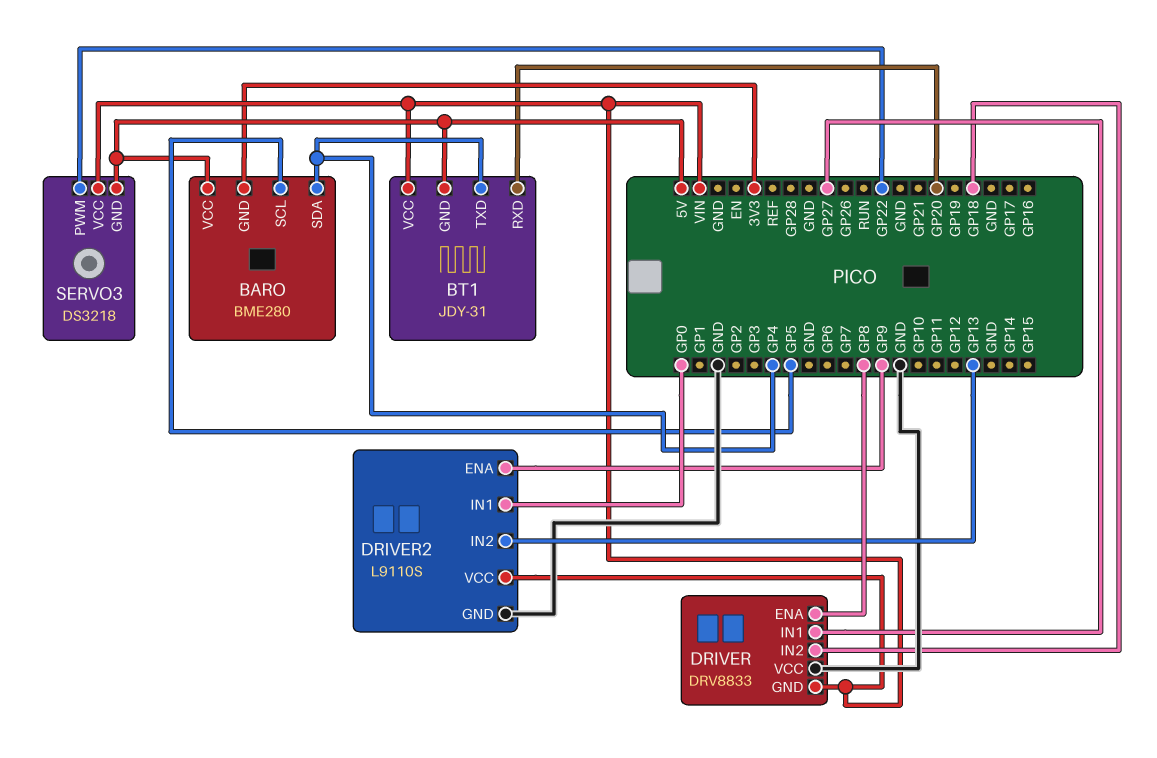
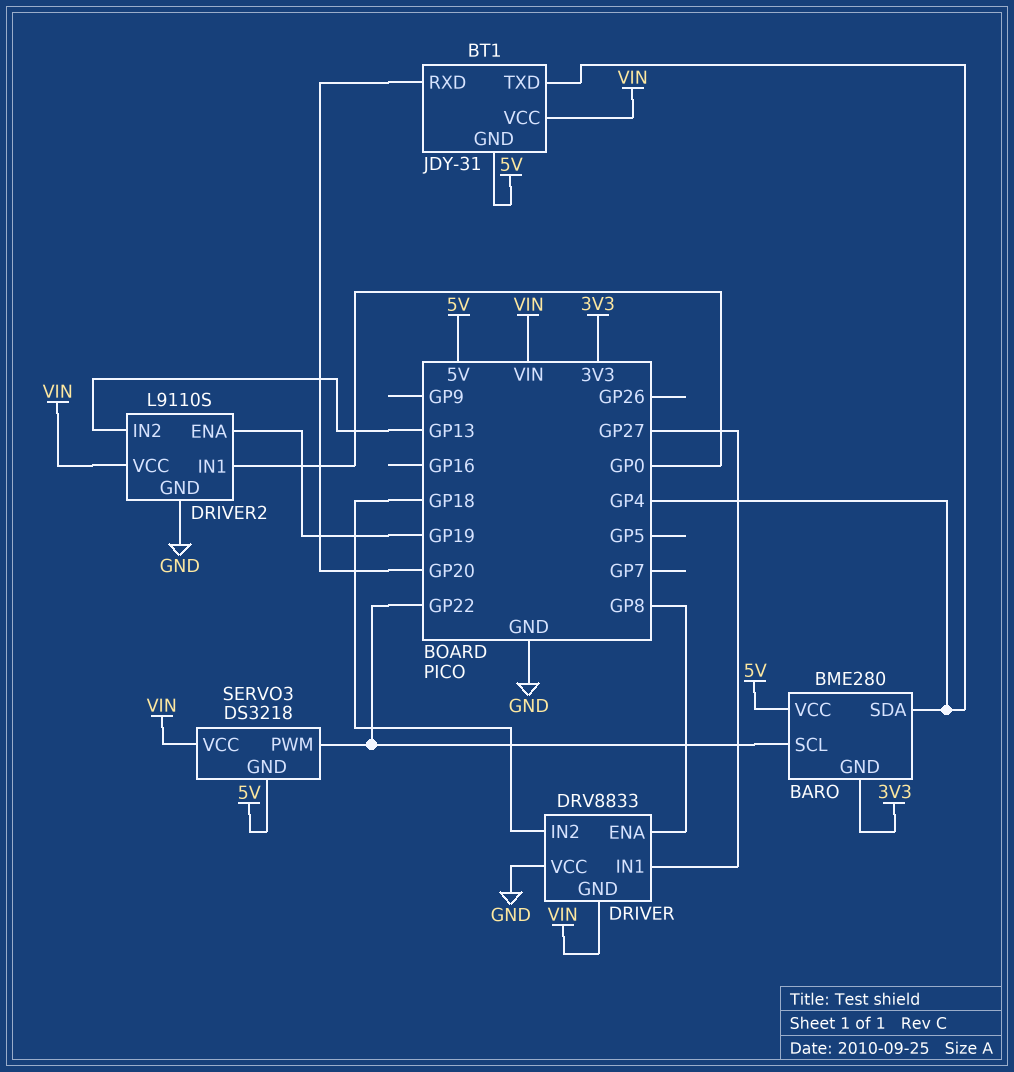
BARO pin SCL: GP5 -> GP22
DRIVER2 pin ENA: GP9 -> GP19

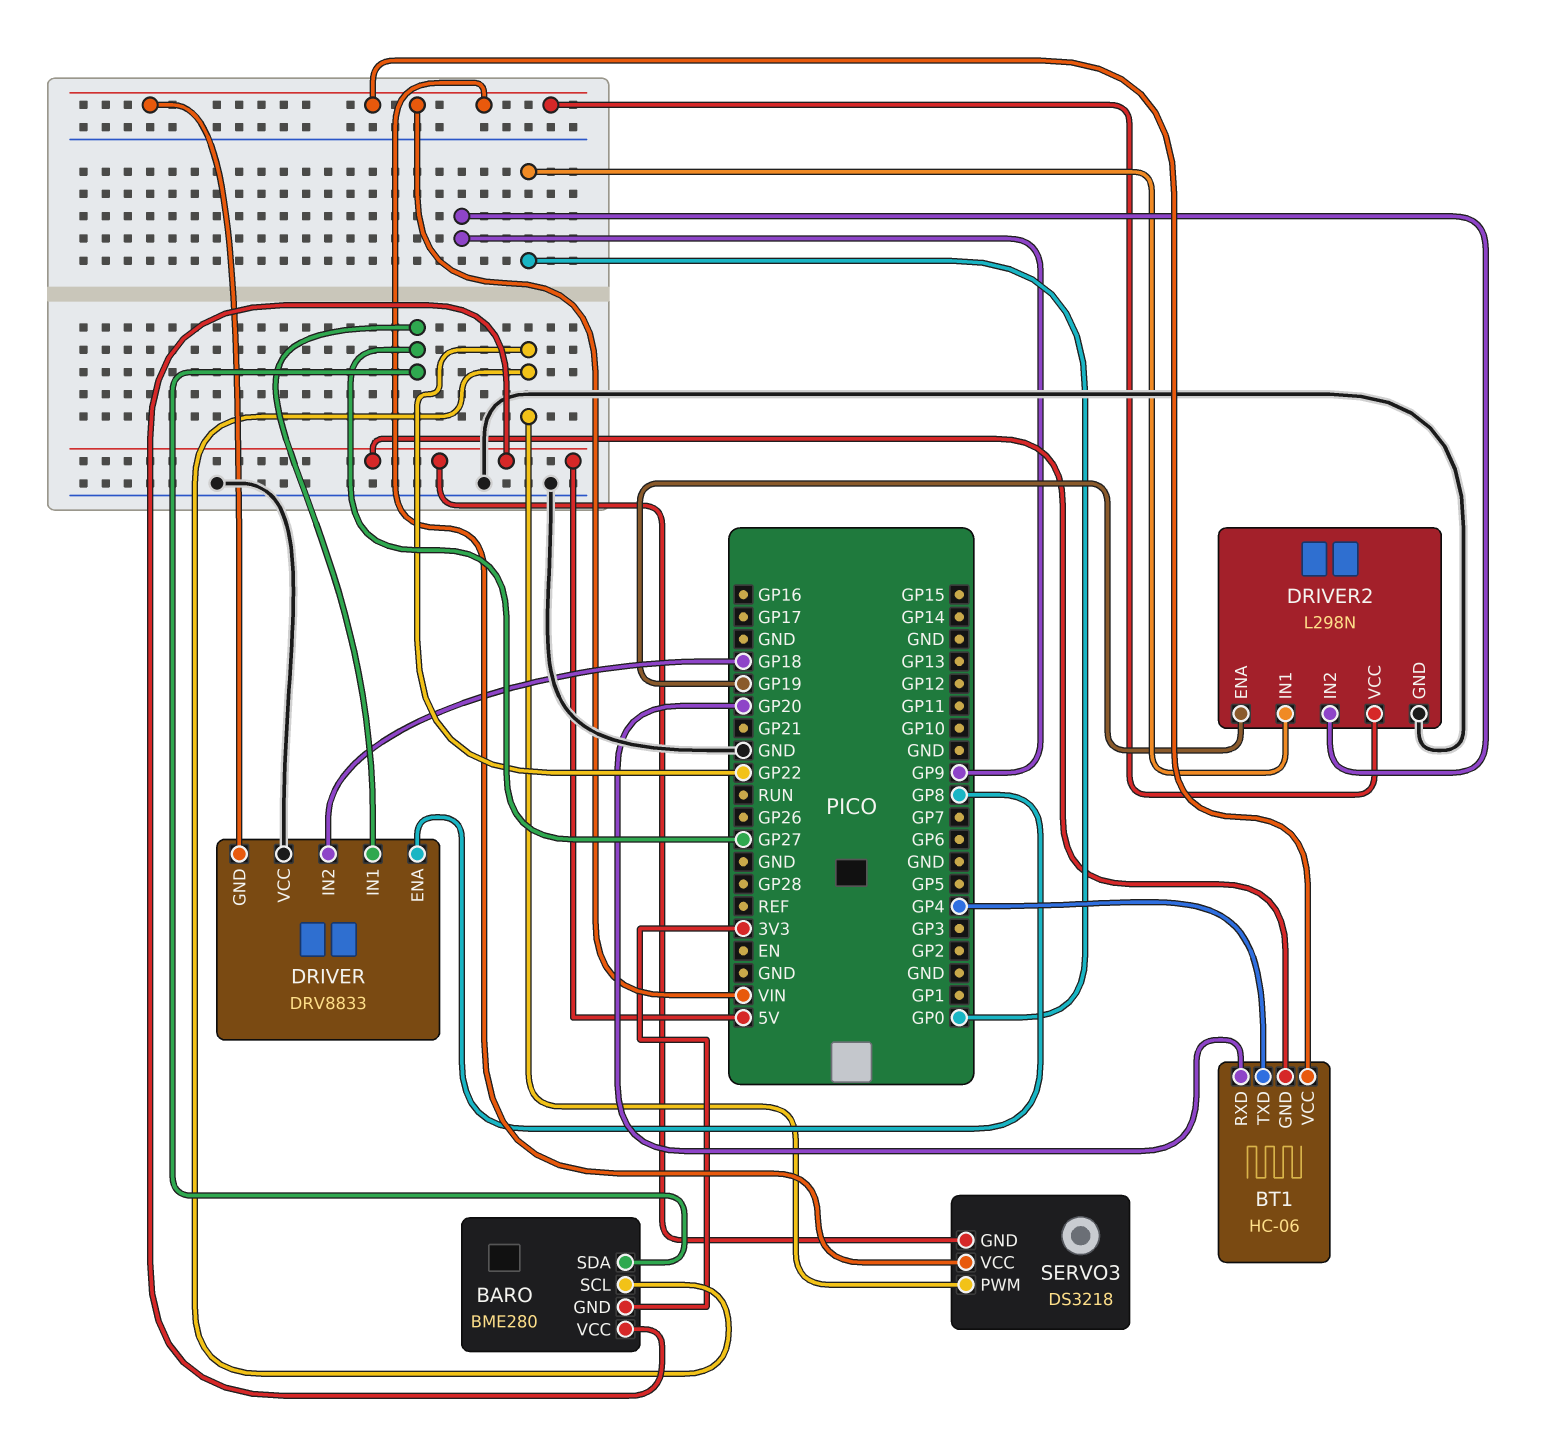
BARO pin SDA: GP4 -> GP27
BT1: JDY-31 -> HC-06
DRIVER2: L9110S -> L298N
DRIVER2 pin IN2: GP13 -> GP9

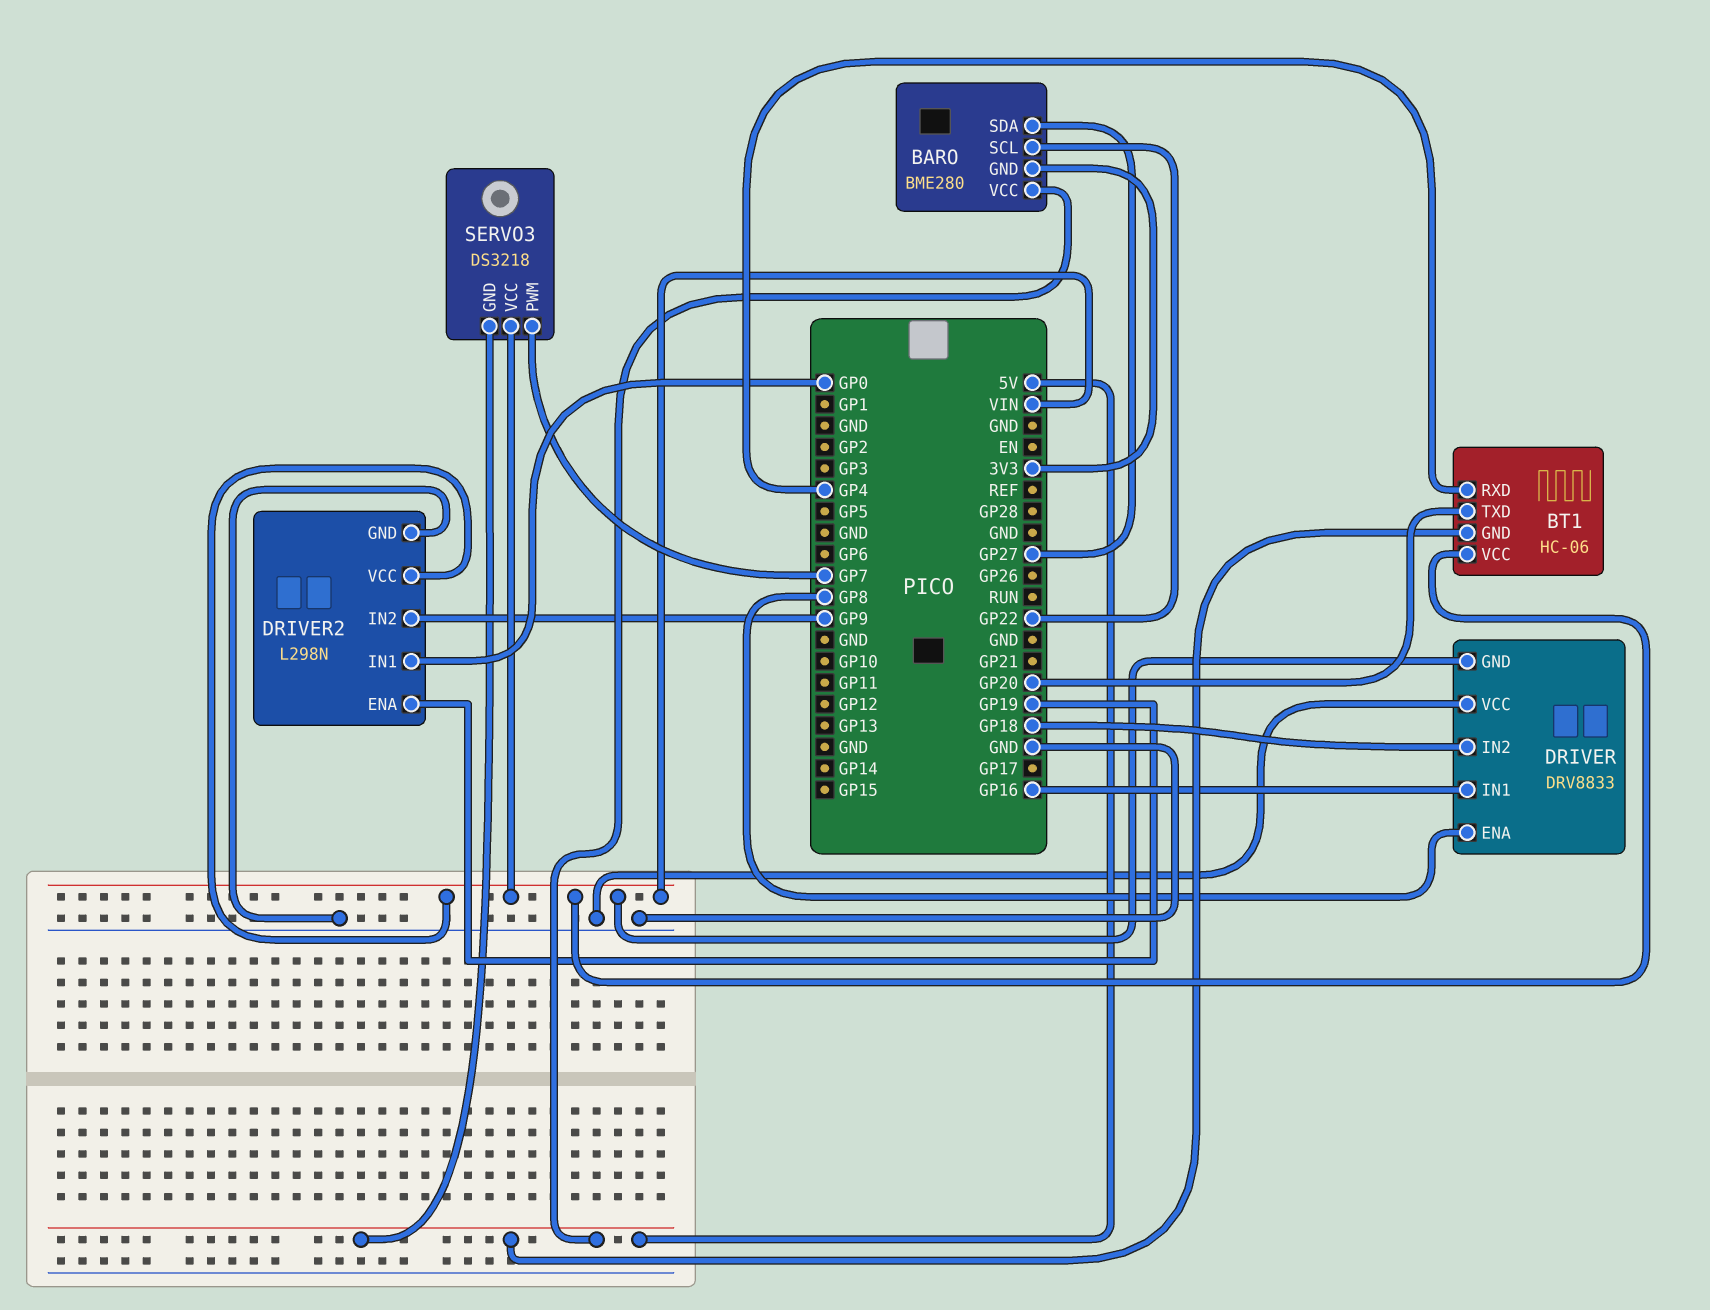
BT1 pin RXD: GP20 -> GP4
BT1 pin TXD: GP4 -> GP20
DRIVER pin IN1: GP27 -> GP16
SERVO3 pin PWM: GP22 -> GP7

